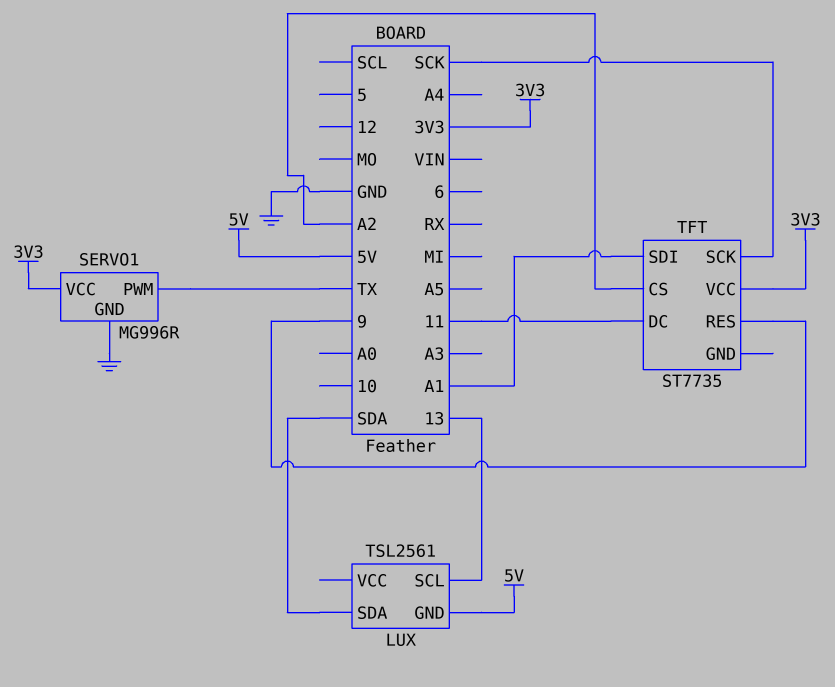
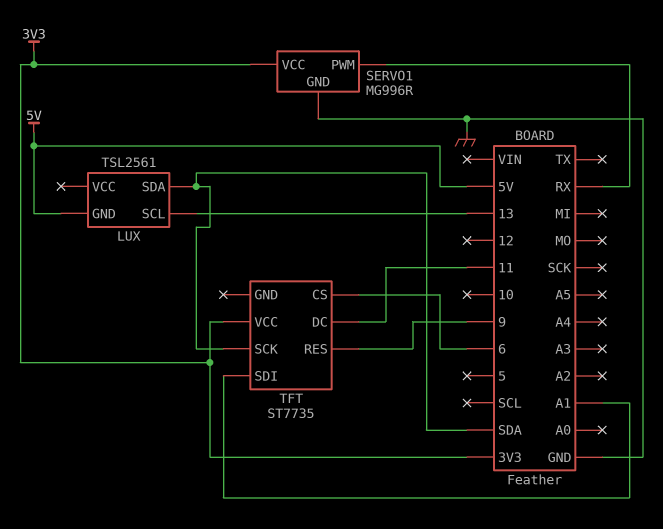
SERVO1 pin PWM: TX -> RX
TFT pin CS: A2 -> 6
TFT pin SCK: SCK -> SDA

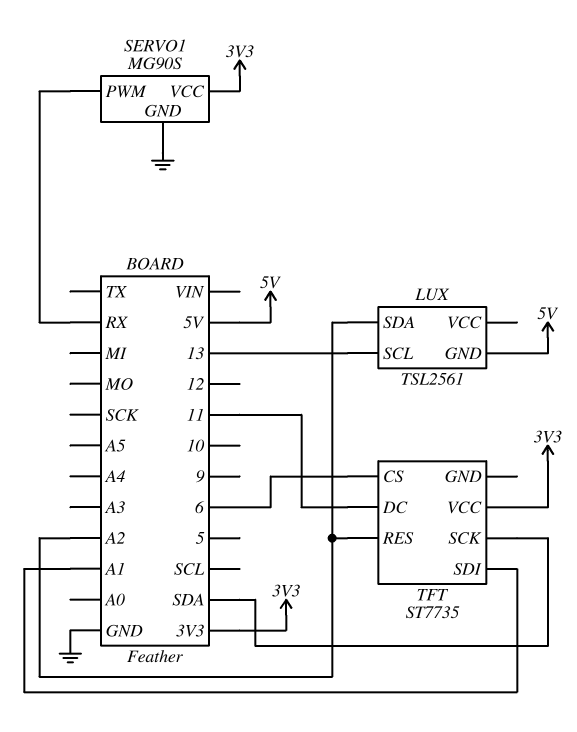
LUX pin SDA: SDA -> A2
SERVO1: MG996R -> MG90S
TFT pin RES: 9 -> A2

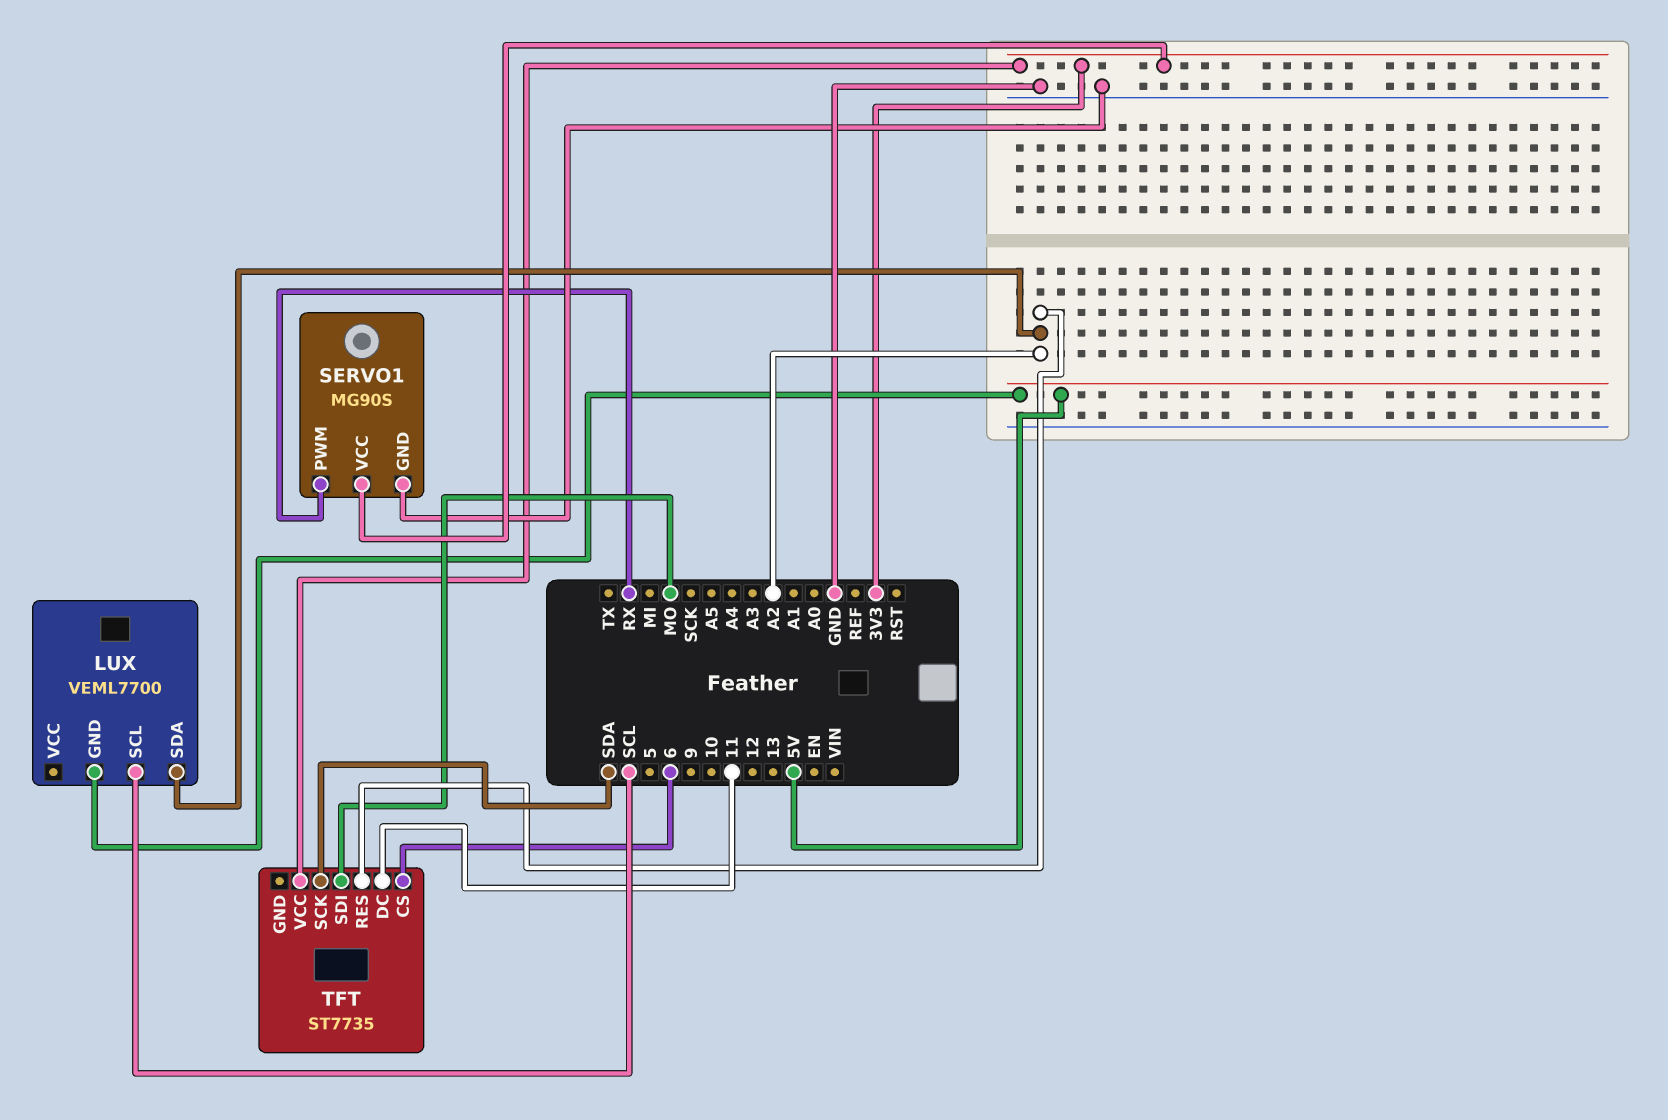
LUX: TSL2561 -> VEML7700
LUX pin SCL: 13 -> SCL
TFT pin SDI: A1 -> MO

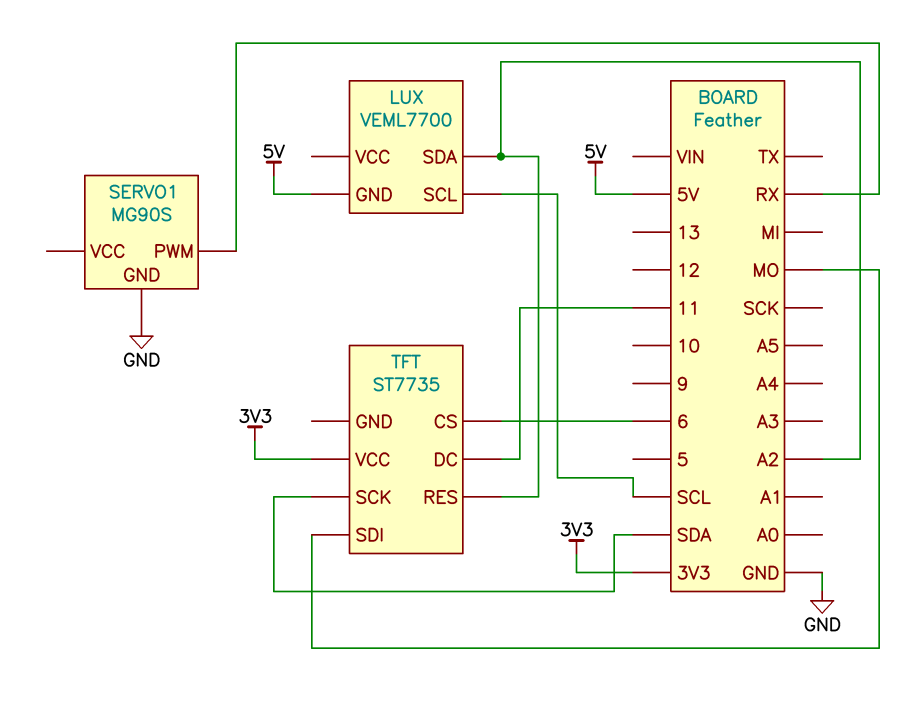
SERVO1 pin VCC: 3V3 -> none

